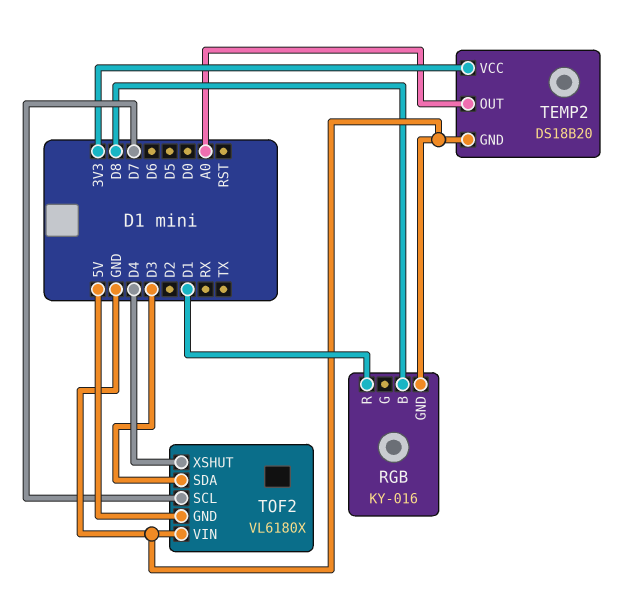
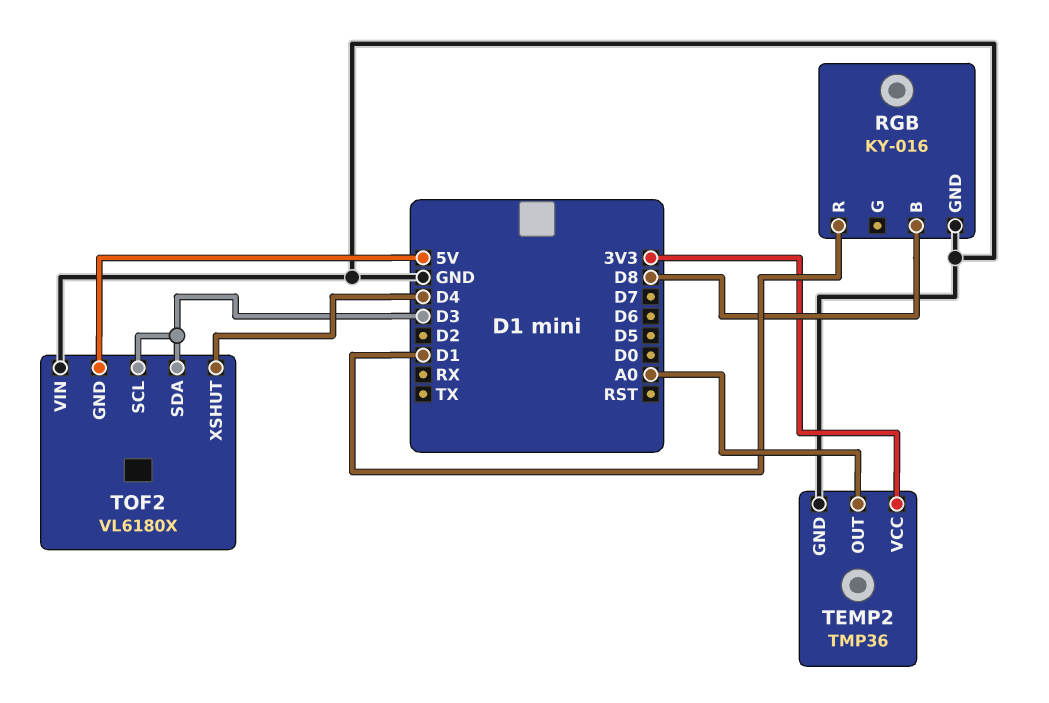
TEMP2: DS18B20 -> TMP36
TOF2 pin SCL: D7 -> D3

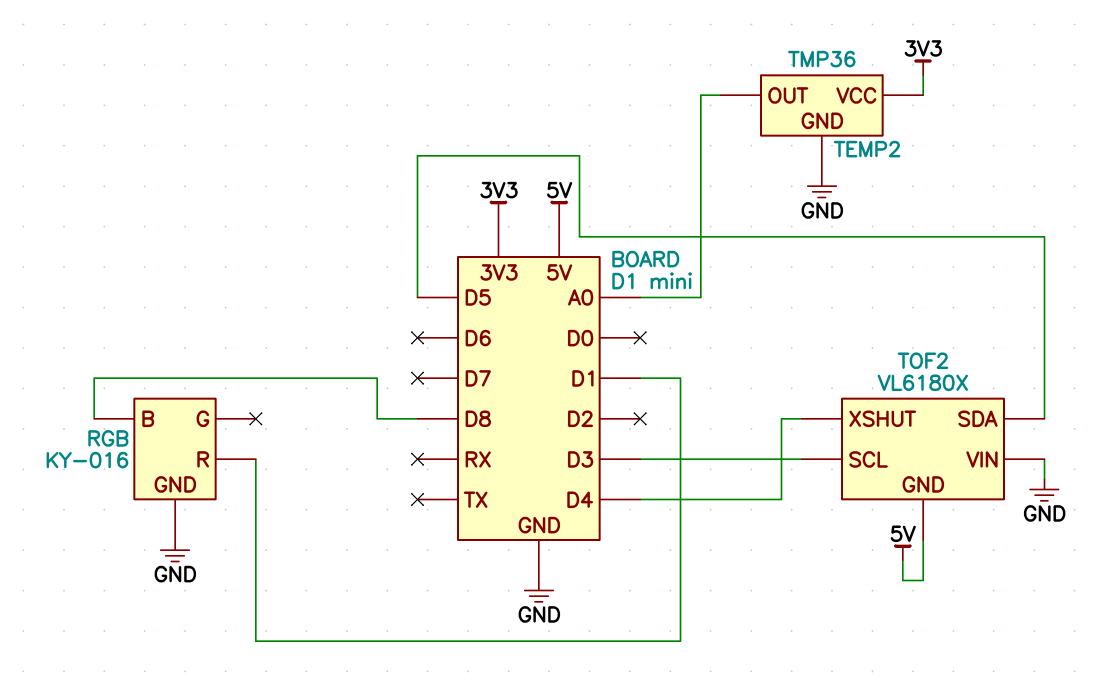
TOF2 pin SDA: D3 -> D5

